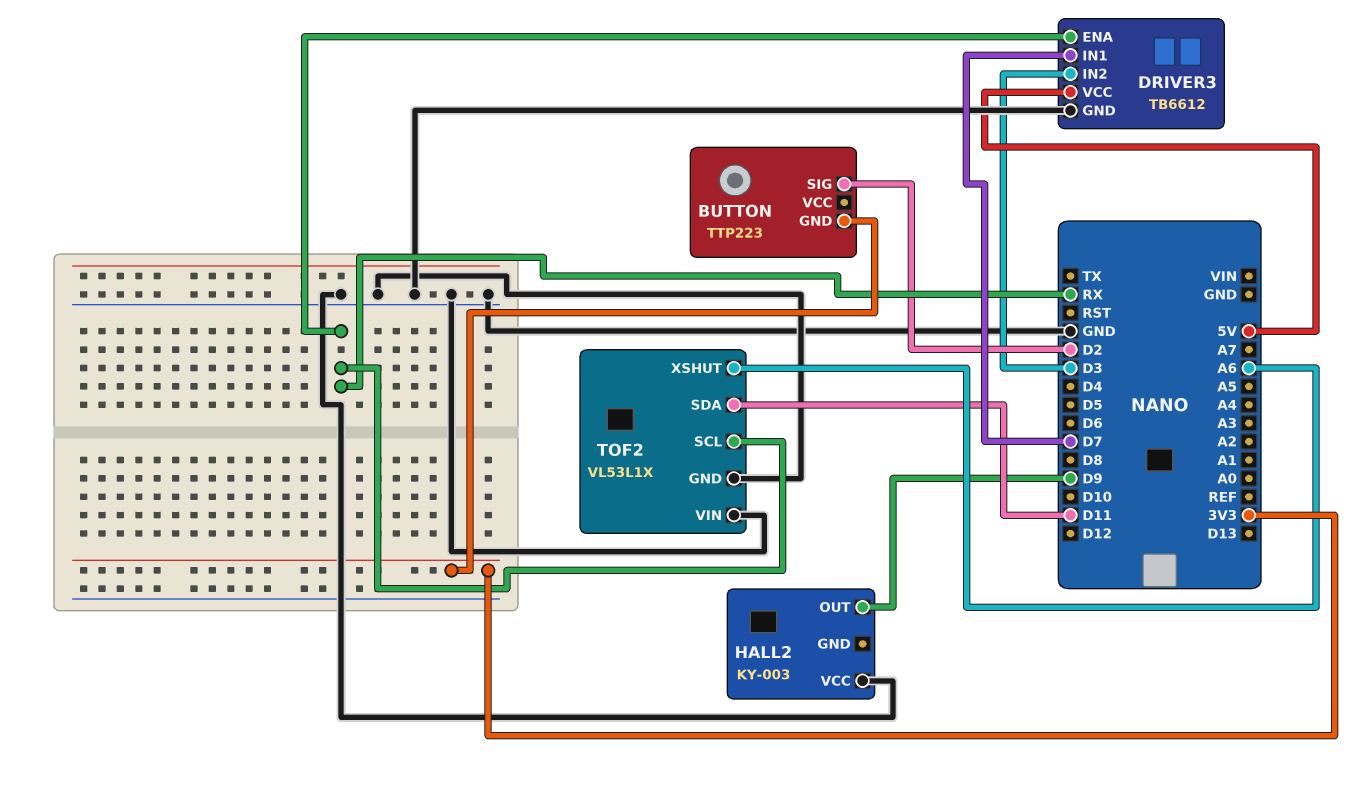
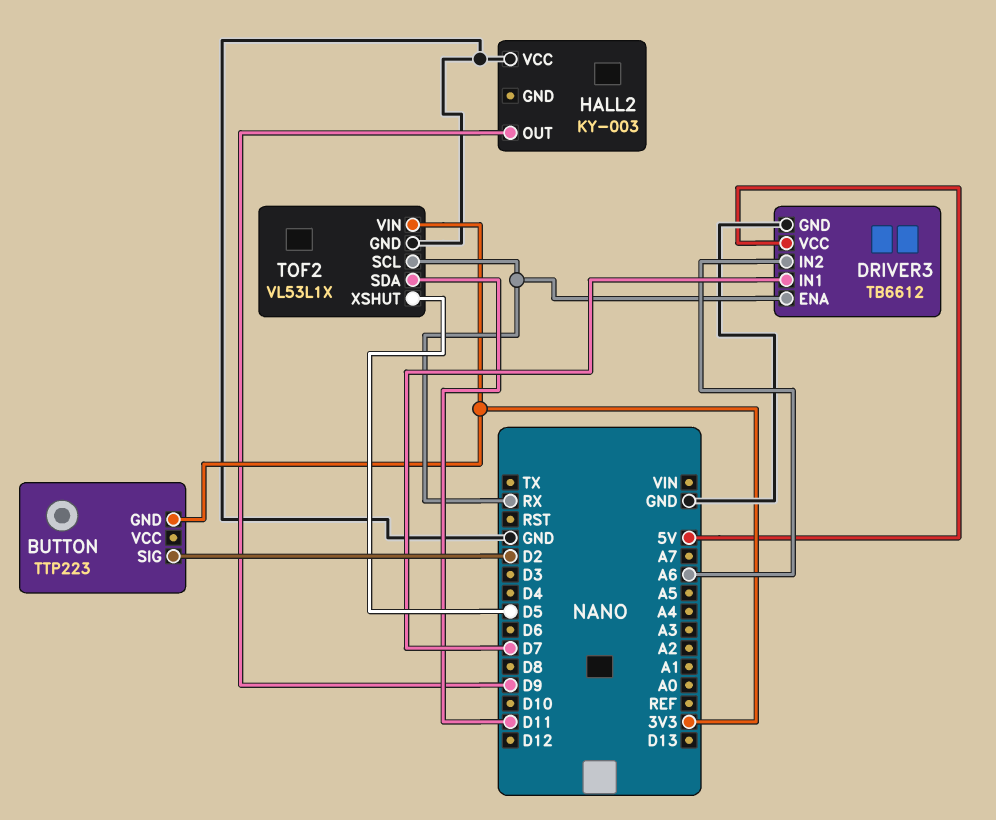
DRIVER3 pin IN2: D3 -> A6
TOF2 pin VIN: GND -> 3V3
TOF2 pin XSHUT: A6 -> D5

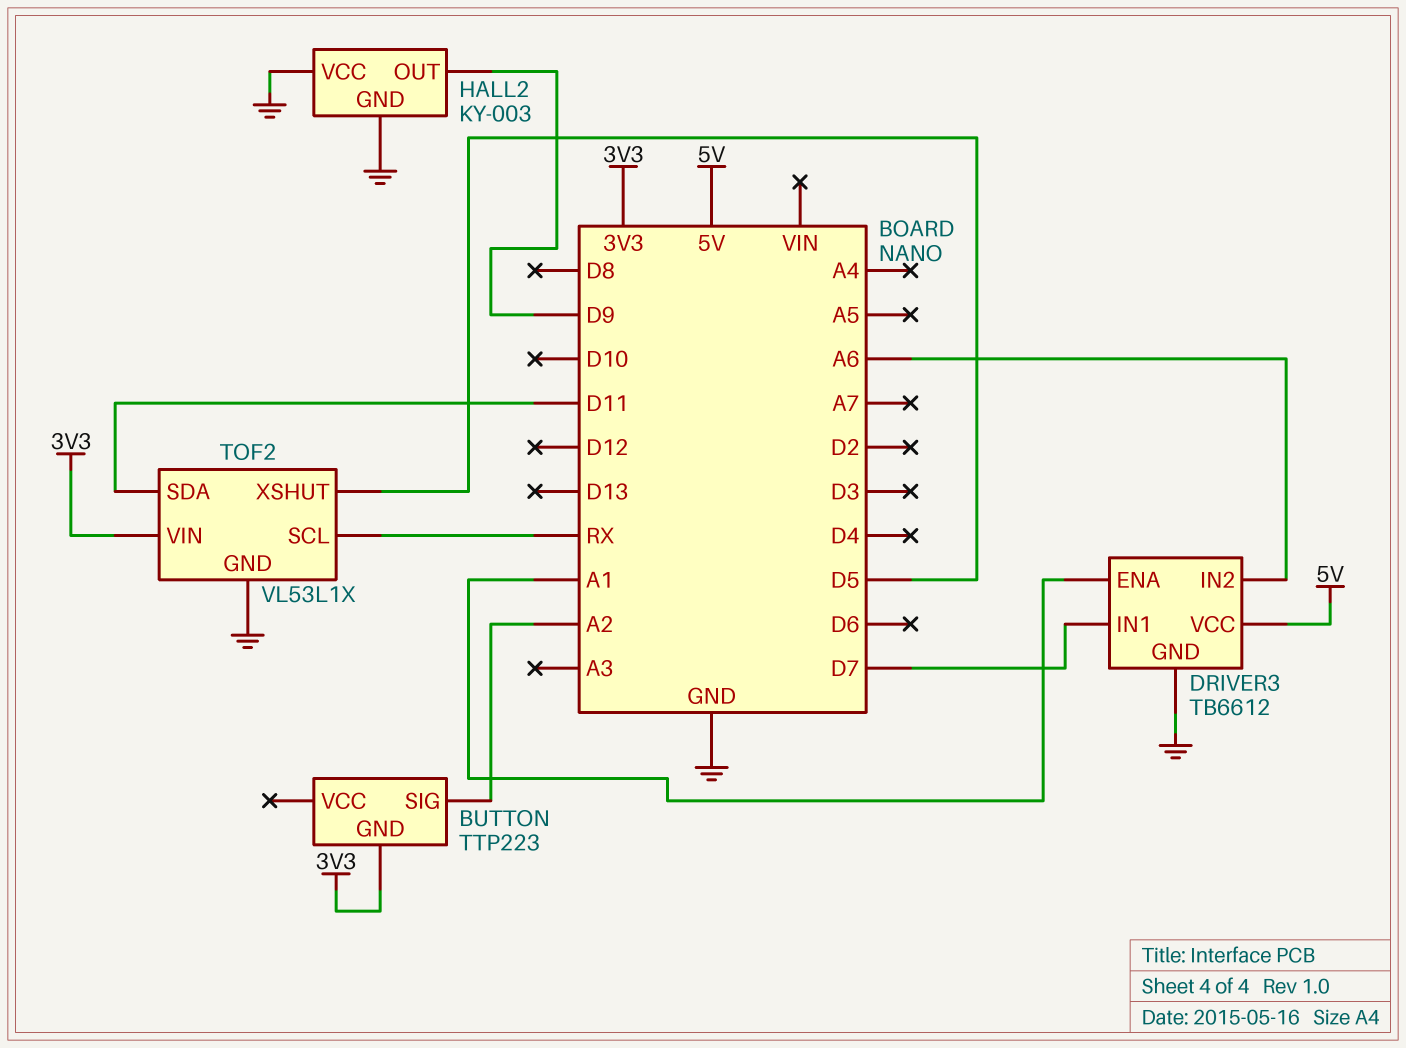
BUTTON pin SIG: D2 -> A2
DRIVER3 pin ENA: RX -> A1
HALL2 pin GND: none -> GND

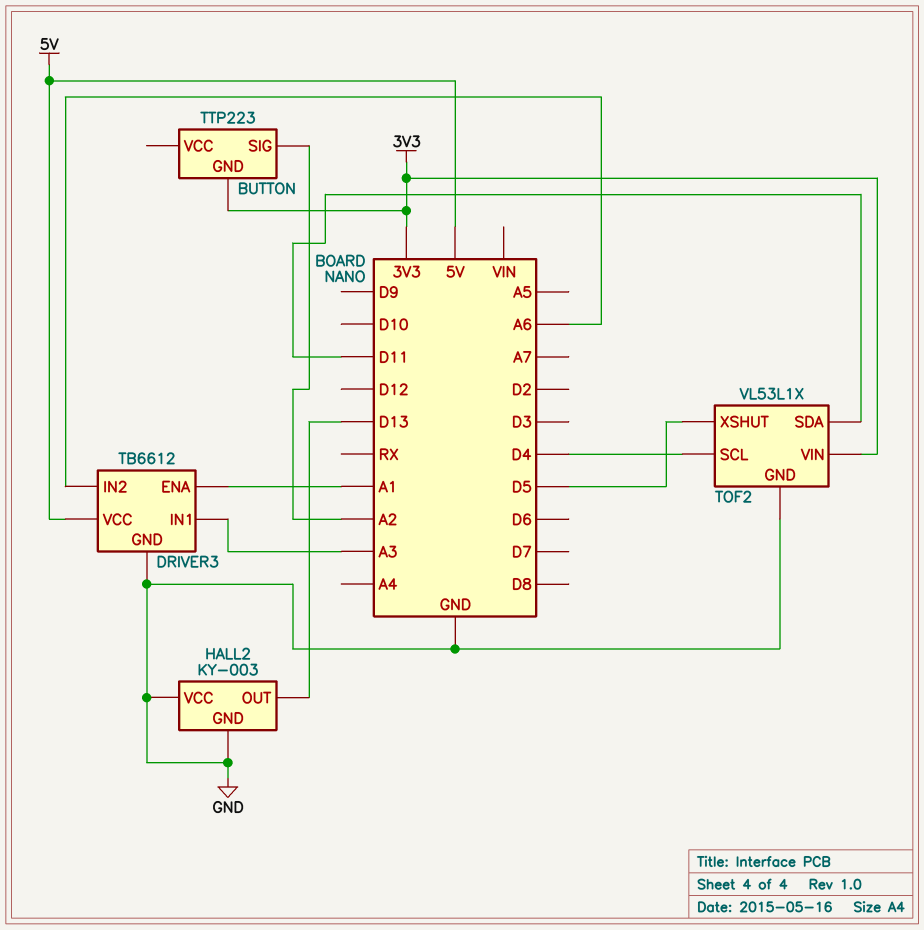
DRIVER3 pin IN1: D7 -> A3
HALL2 pin OUT: D9 -> D13
TOF2 pin SCL: RX -> D4

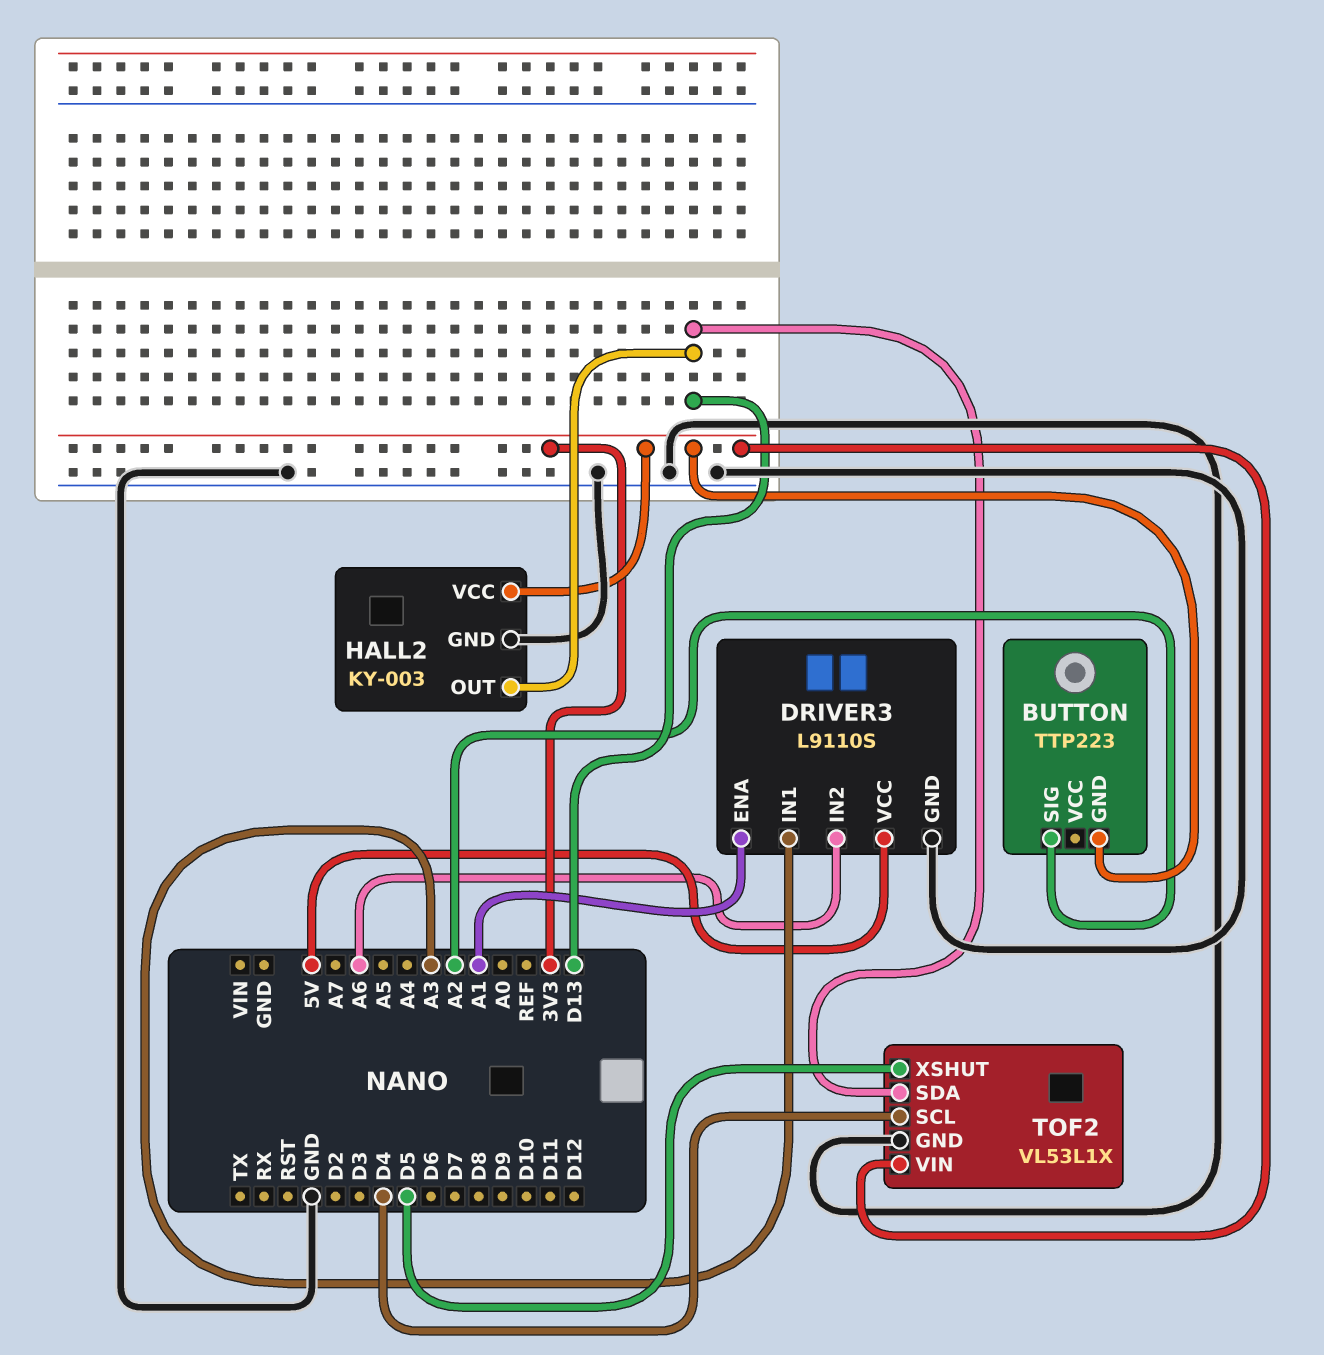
DRIVER3: TB6612 -> L9110S
HALL2 pin VCC: GND -> 3V3
TOF2 pin SDA: D11 -> D13

